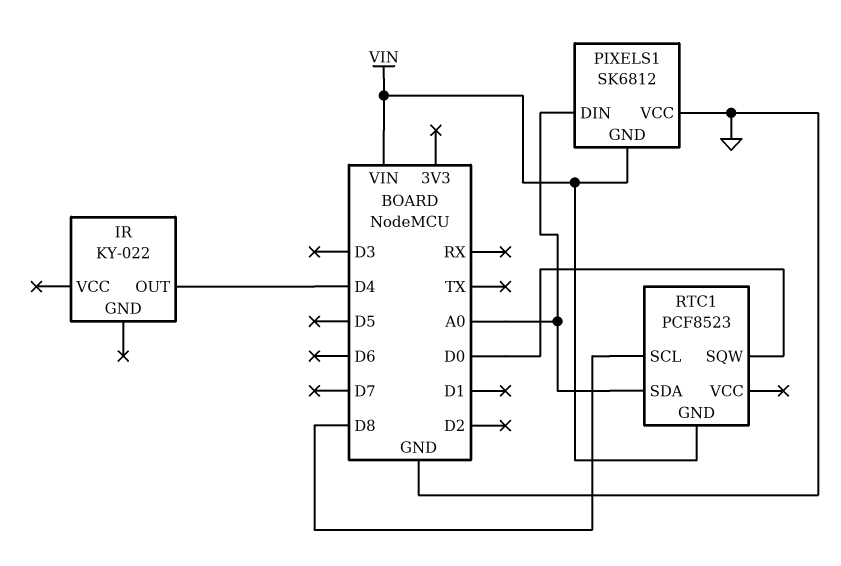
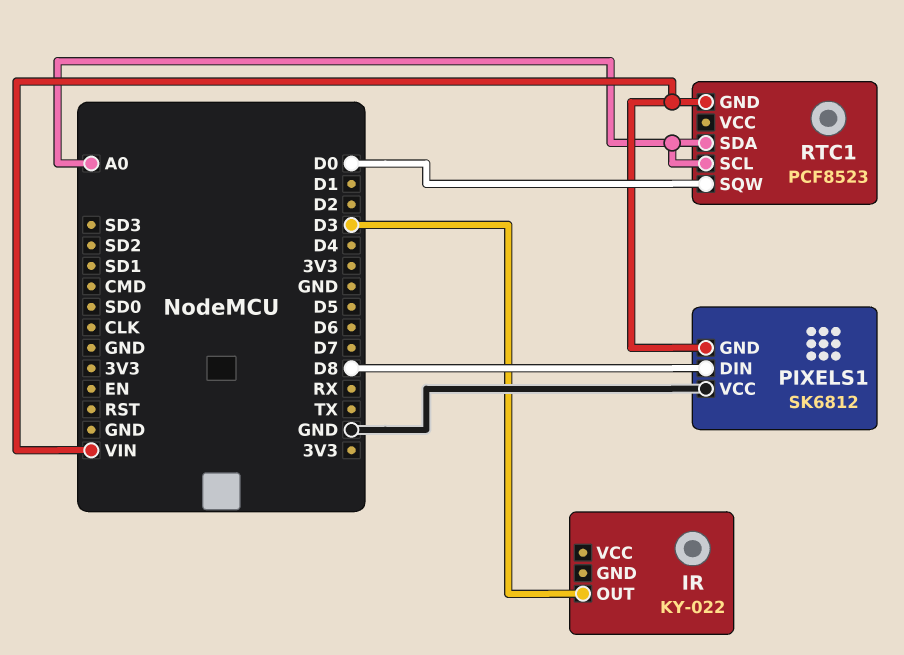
IR pin OUT: D4 -> D3
PIXELS1 pin DIN: A0 -> D8
RTC1 pin SCL: D8 -> A0

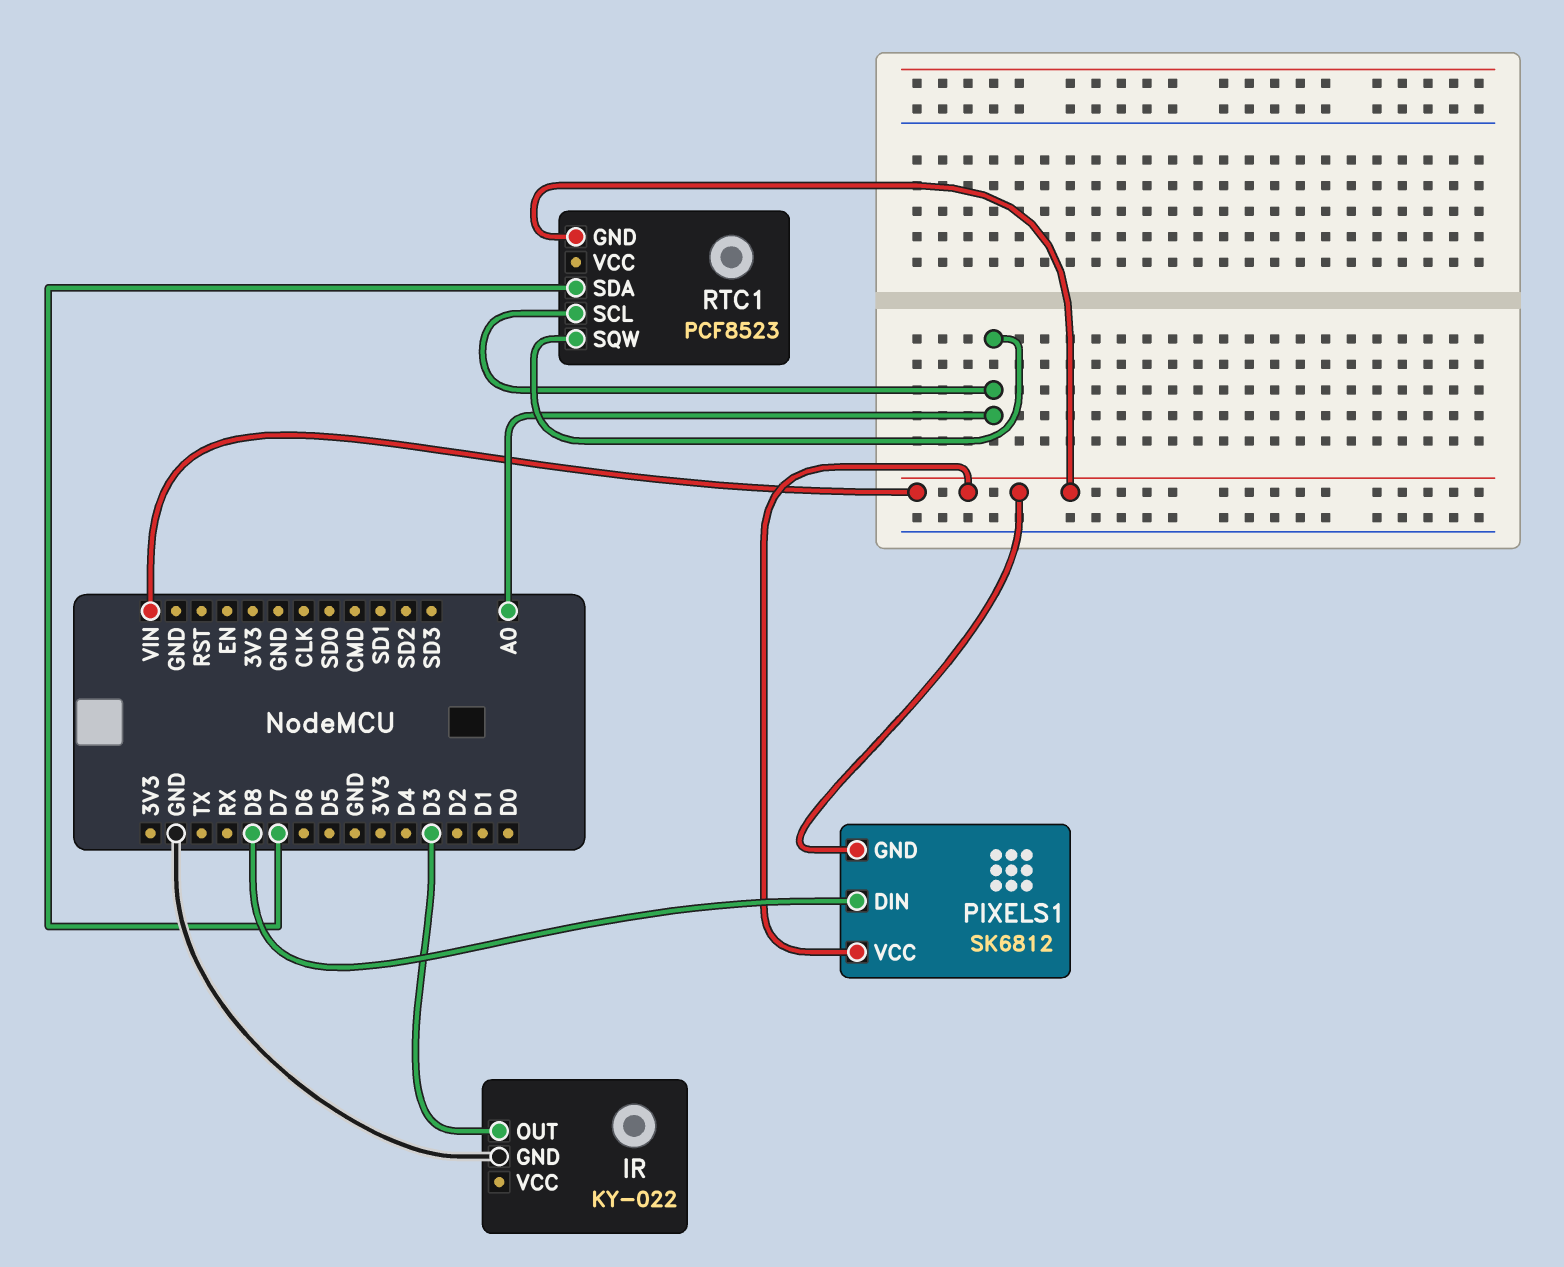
IR pin GND: none -> GND
PIXELS1 pin VCC: GND -> VIN
RTC1 pin SDA: A0 -> D7
RTC1 pin SQW: D0 -> A0

